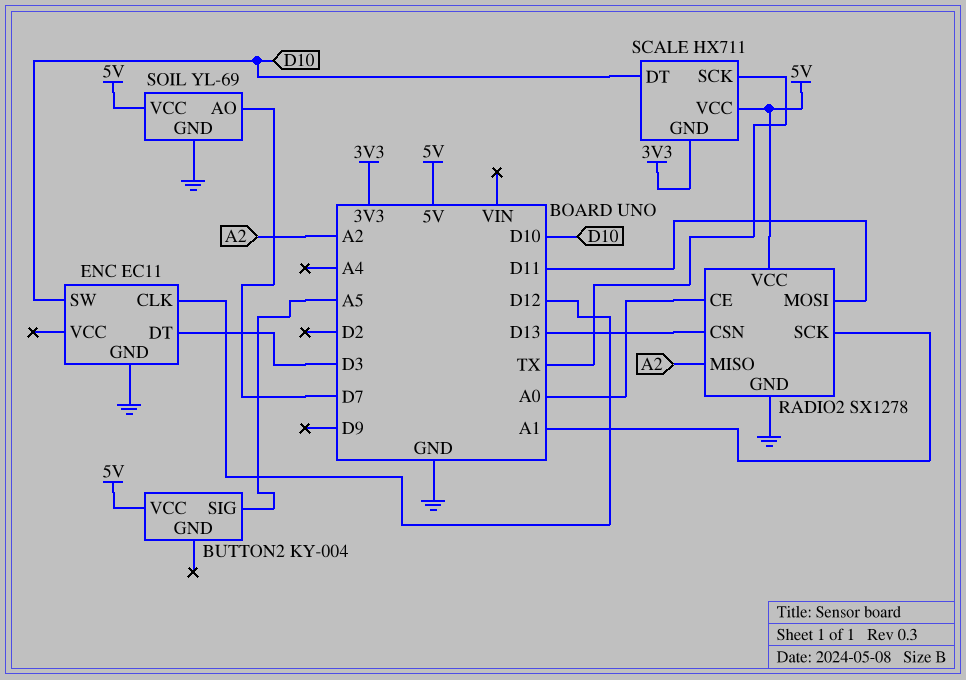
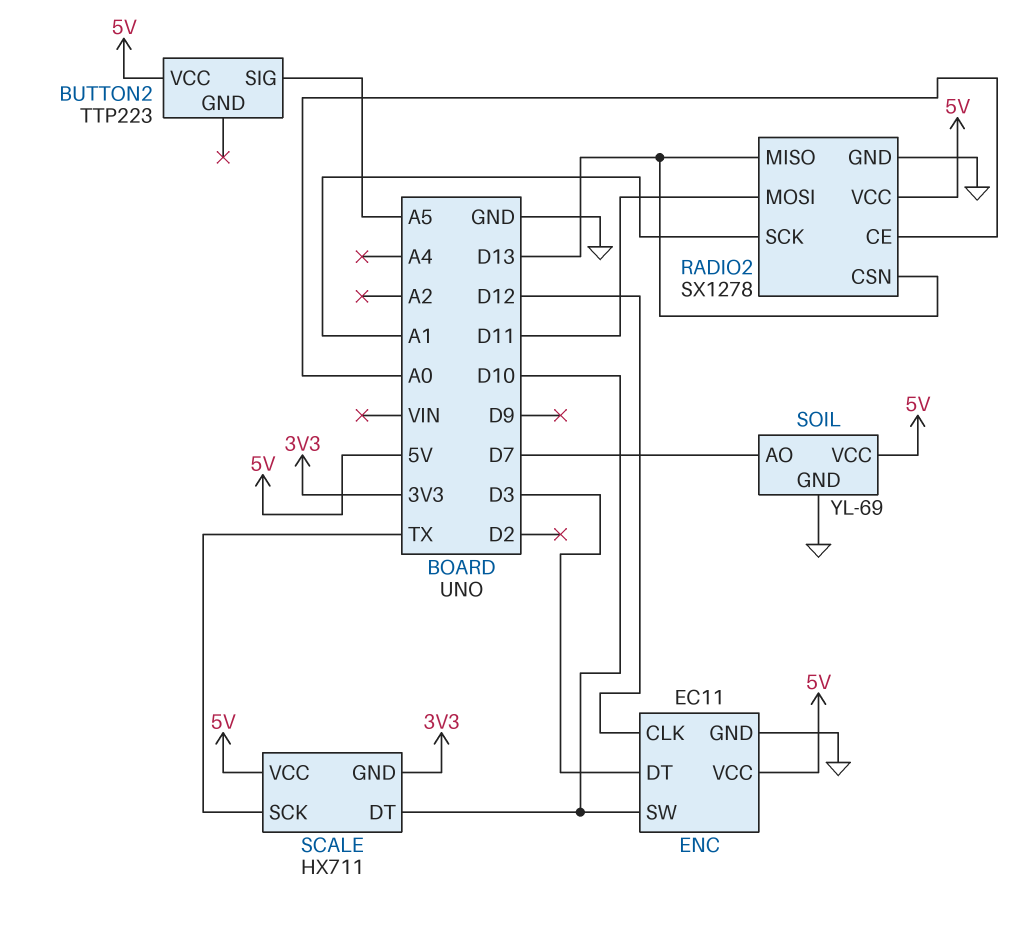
BUTTON2: KY-004 -> TTP223
ENC pin VCC: none -> 5V
RADIO2 pin MISO: A2 -> D13

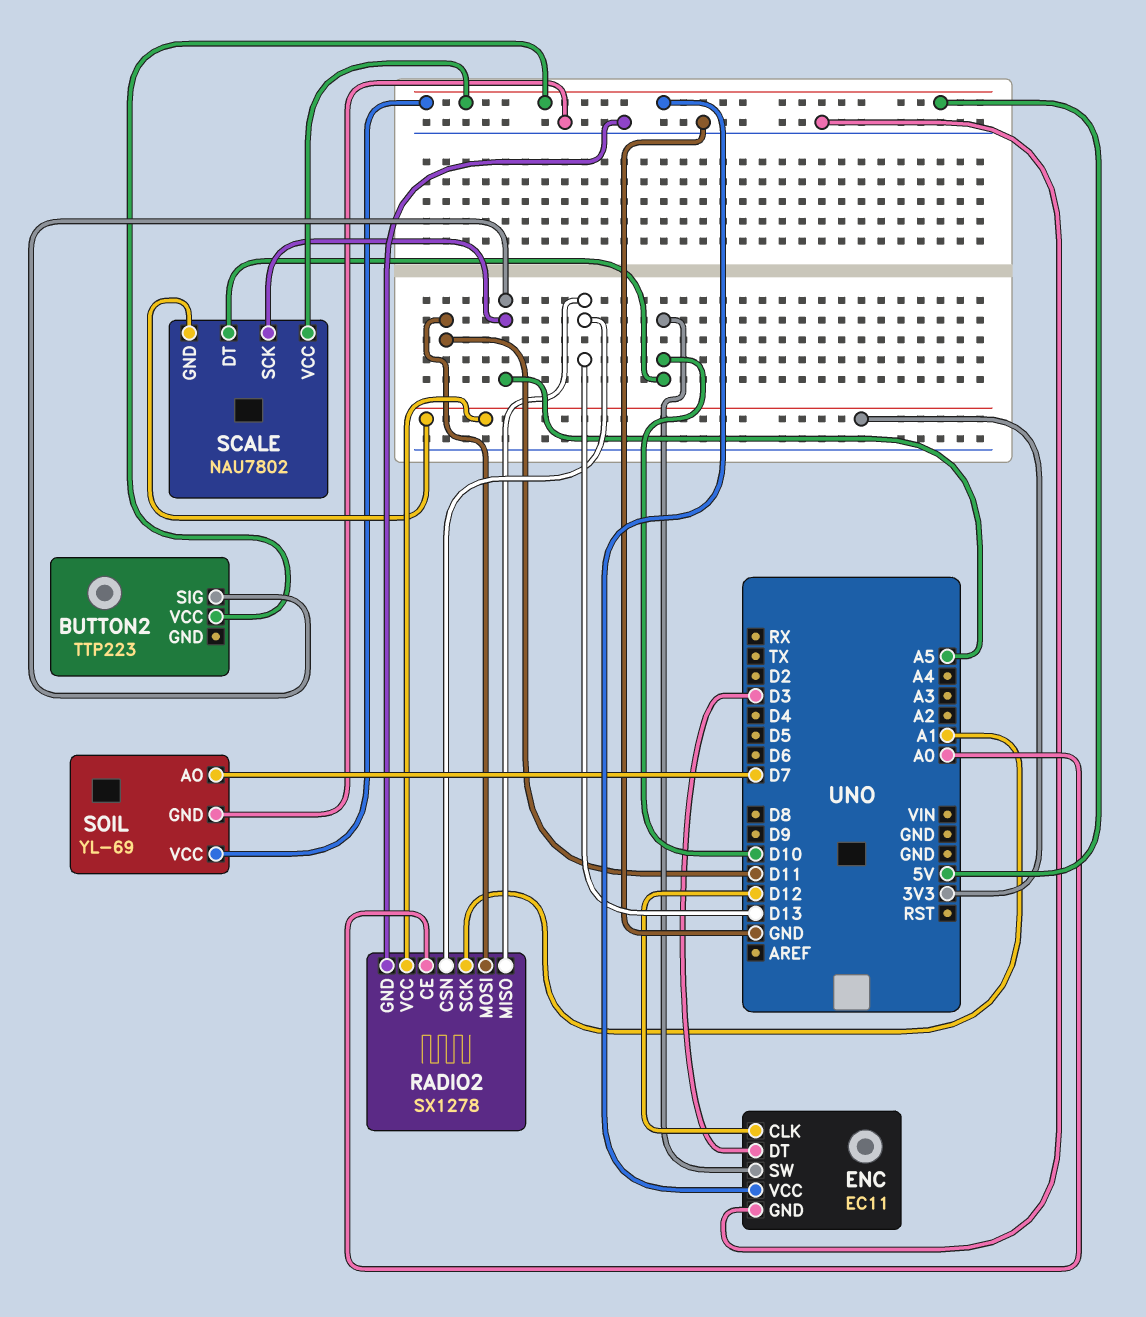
RADIO2 pin VCC: 5V -> 3V3
SCALE: HX711 -> NAU7802
SCALE pin SCK: TX -> A5

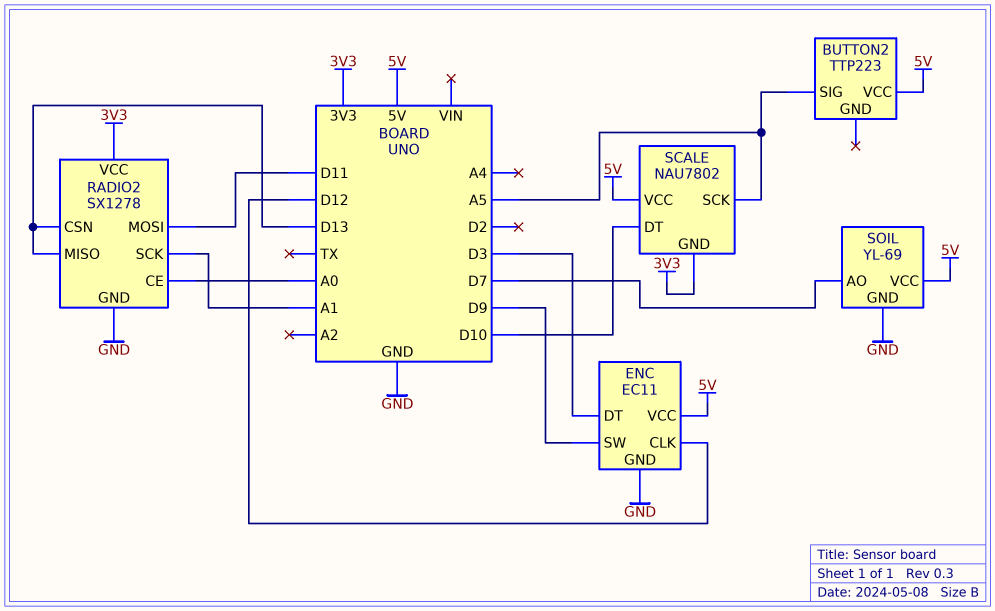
ENC pin SW: D10 -> D9

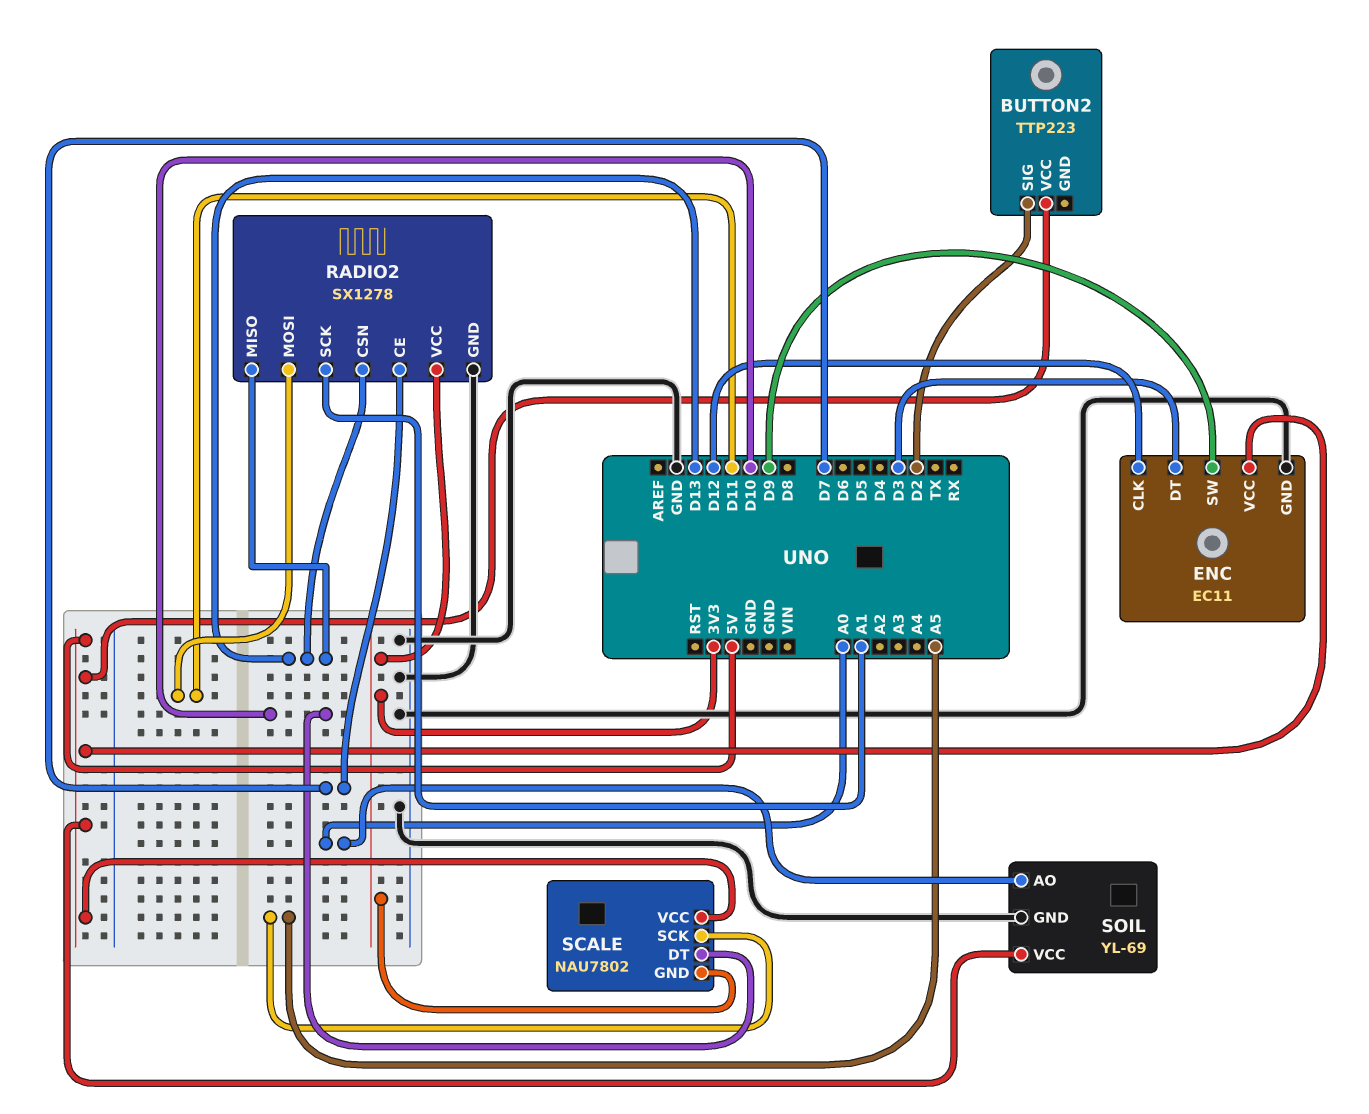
BUTTON2 pin SIG: A5 -> D2
RADIO2 pin CE: A0 -> D7
SOIL pin AO: D7 -> A0

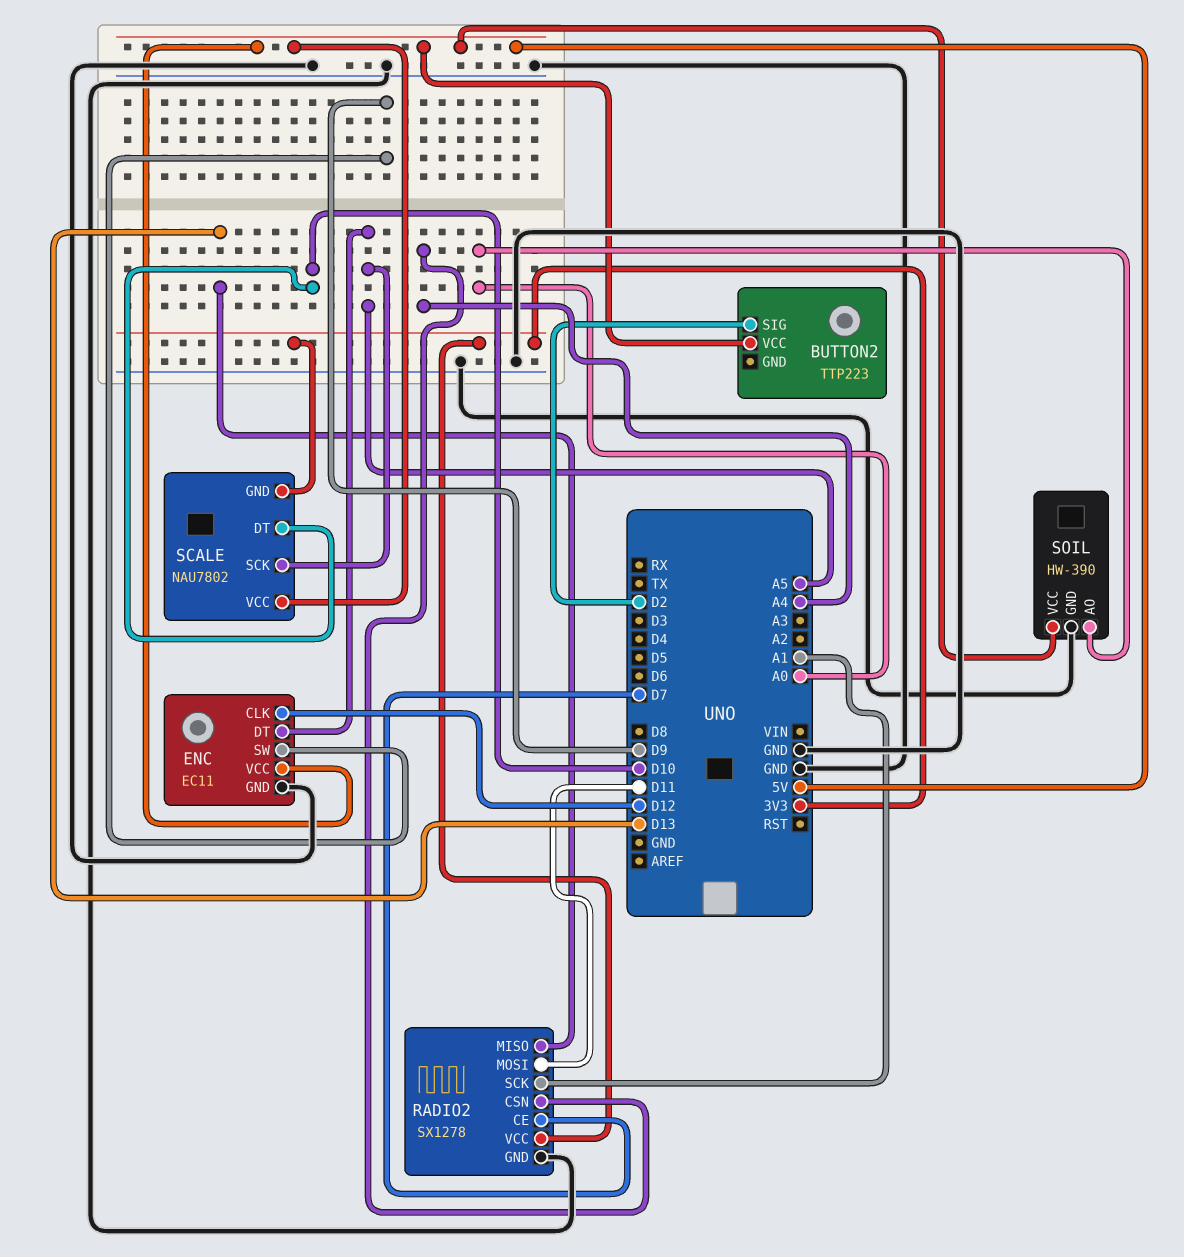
ENC pin DT: D3 -> A5
RADIO2 pin CSN: D13 -> A4
SOIL: YL-69 -> HW-390

